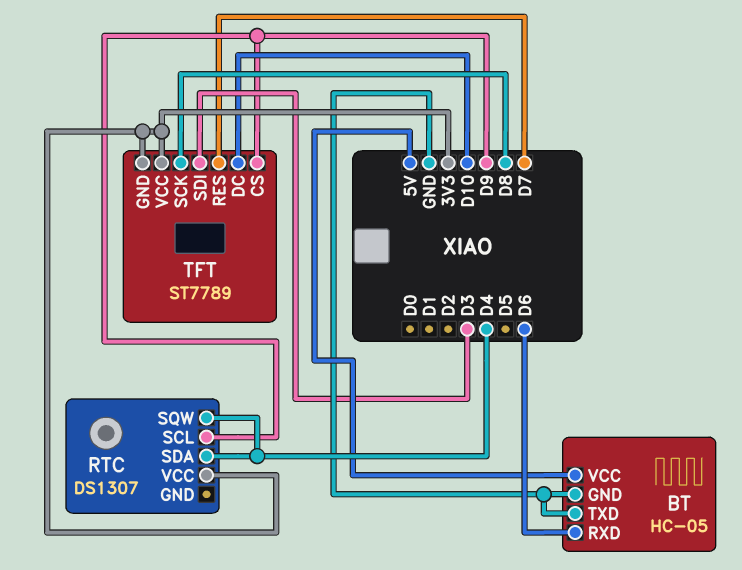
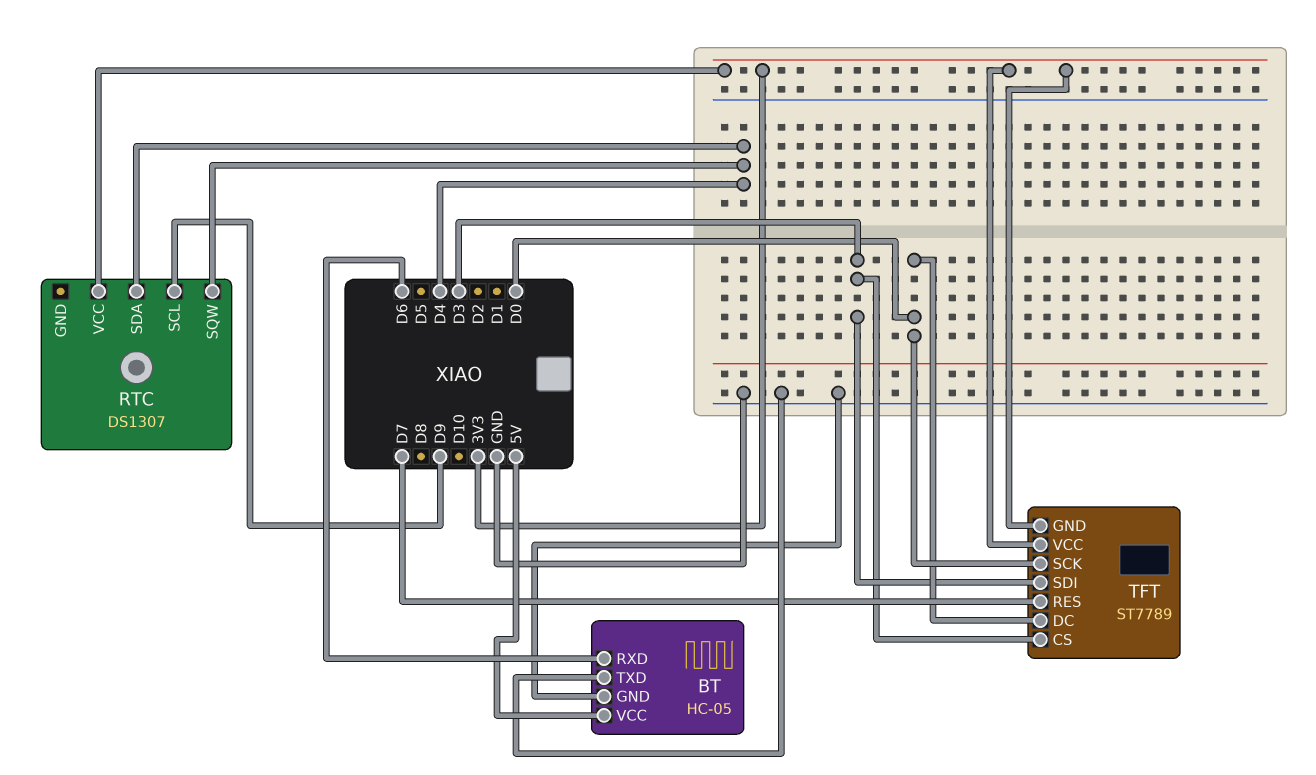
TFT pin CS: D9 -> D3
TFT pin DC: D10 -> D0
TFT pin SCK: D8 -> D0

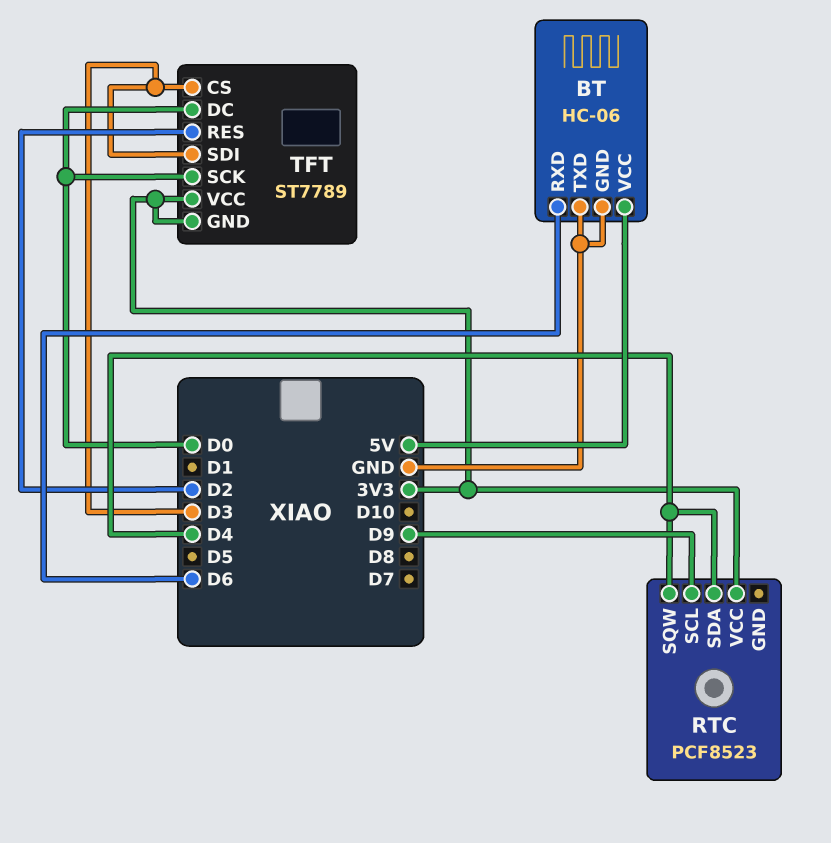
BT: HC-05 -> HC-06
RTC: DS1307 -> PCF8523
TFT pin RES: D7 -> D2

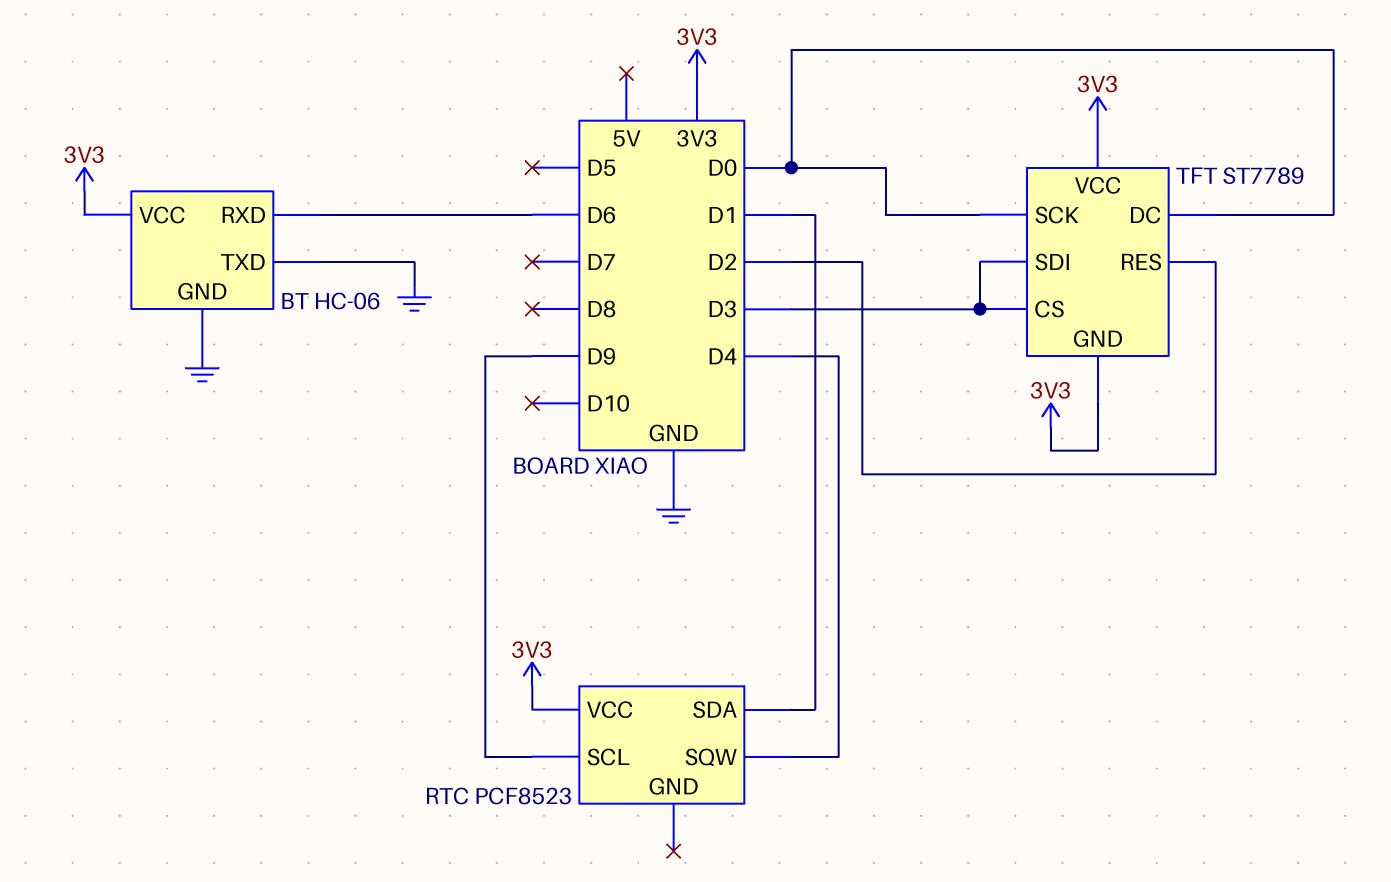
BT pin VCC: 5V -> 3V3
RTC pin SDA: D4 -> D1

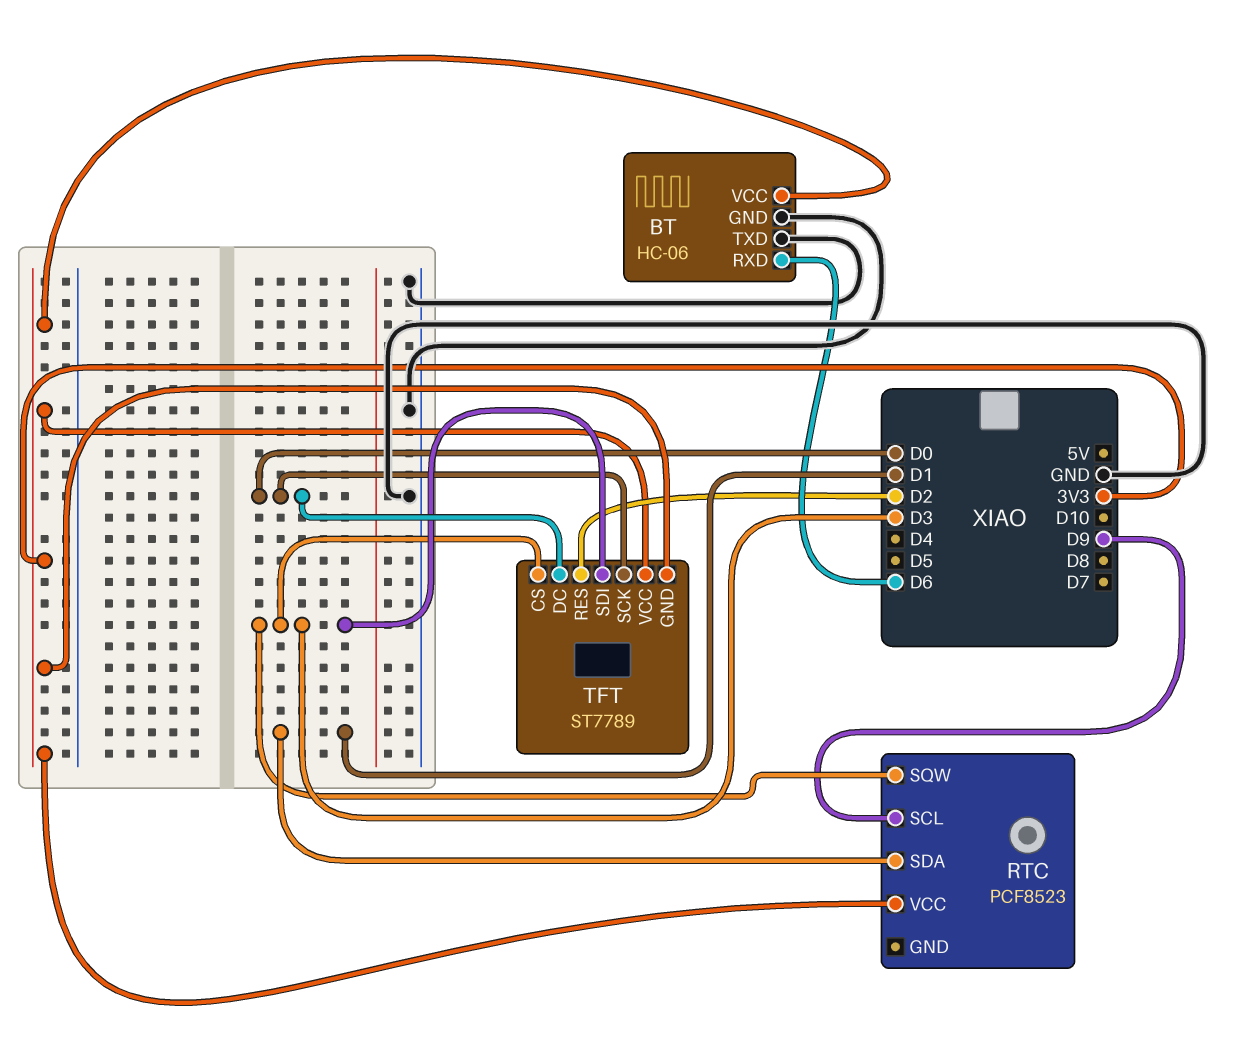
RTC pin SQW: D4 -> D3

